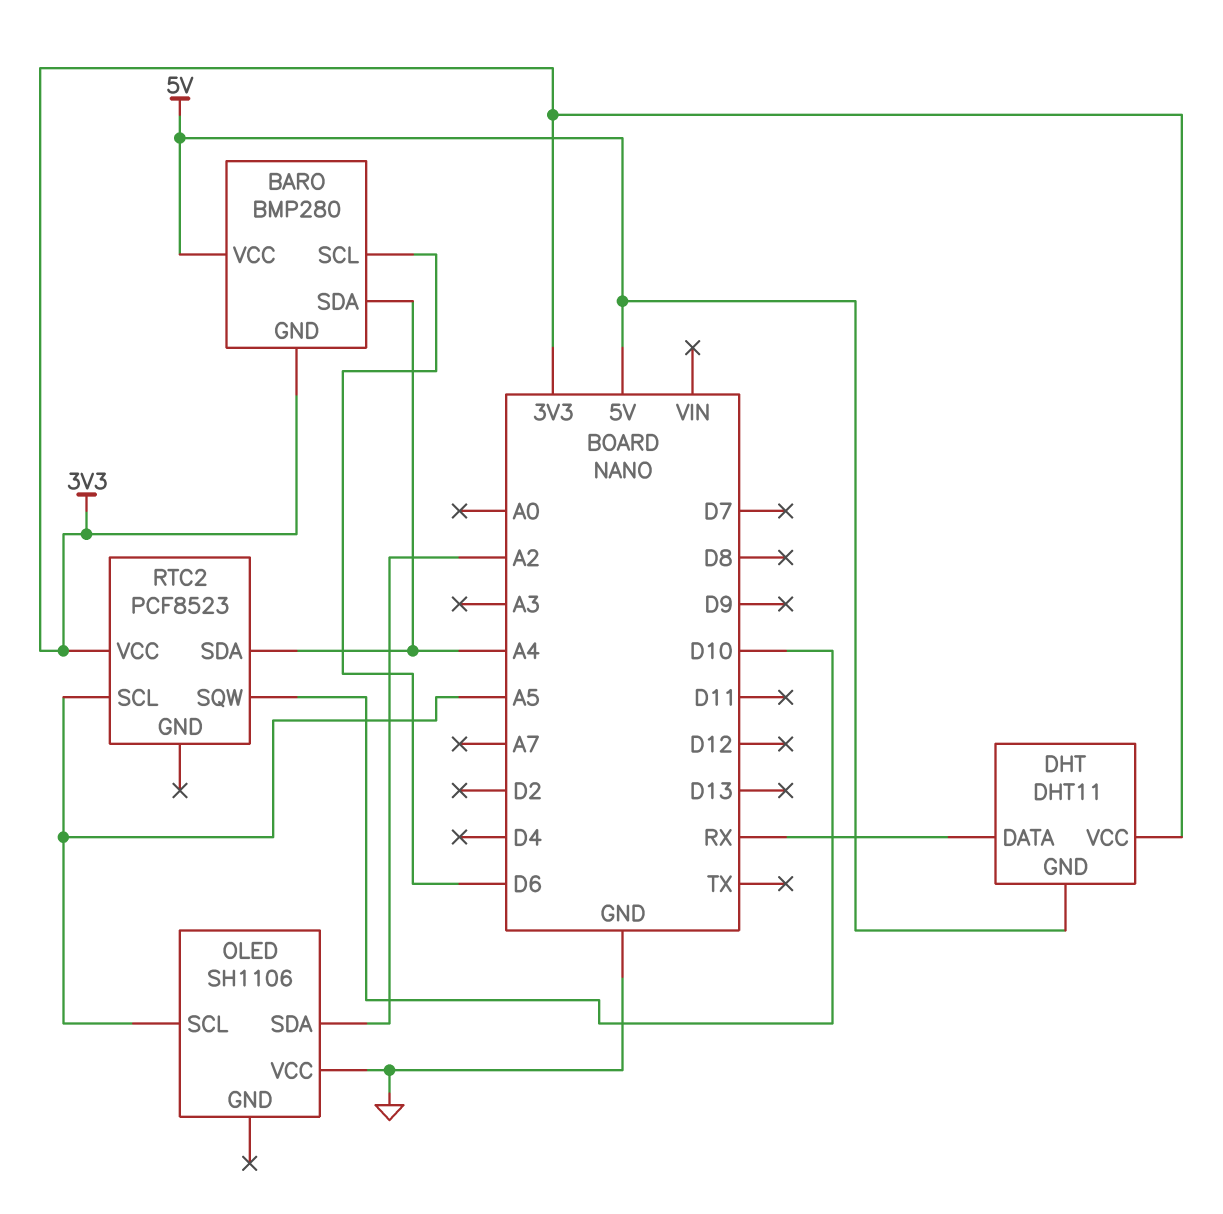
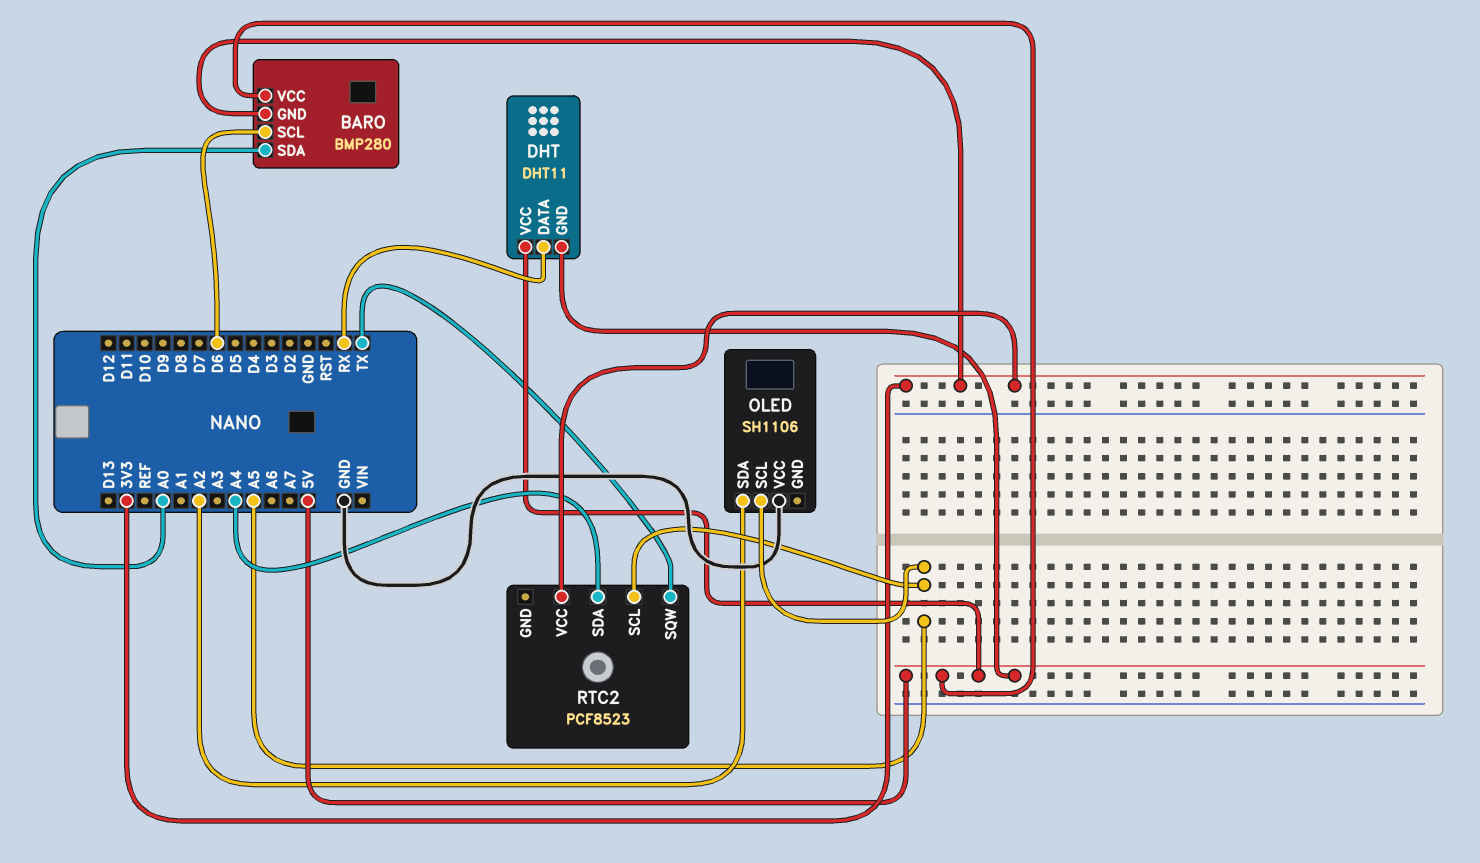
BARO pin SDA: A4 -> A0
DHT pin VCC: 3V3 -> 5V
RTC2 pin SQW: D10 -> TX

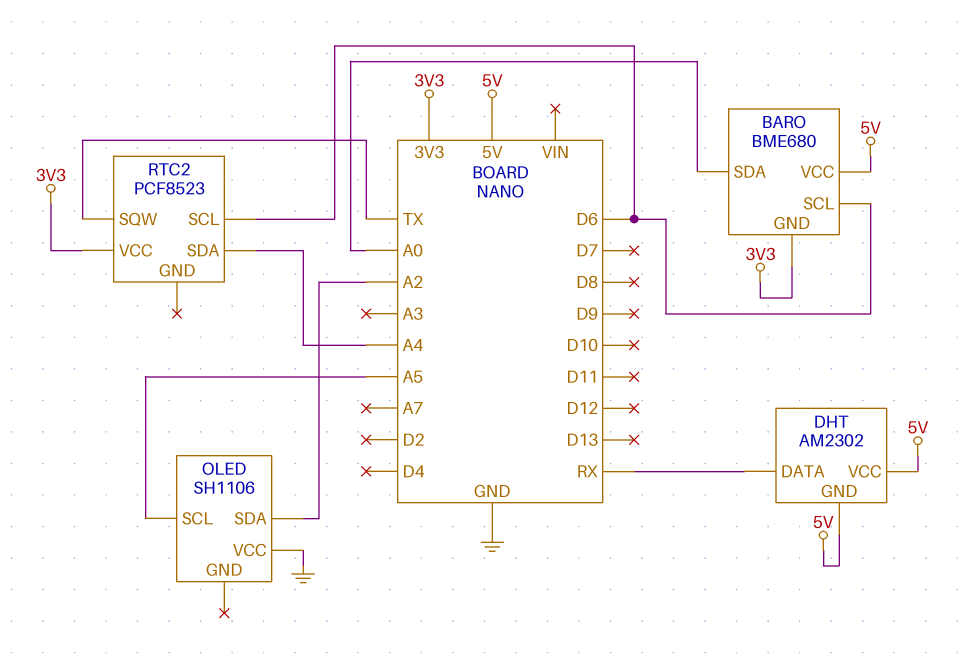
BARO: BMP280 -> BME680
DHT: DHT11 -> AM2302
RTC2 pin SCL: A5 -> D6

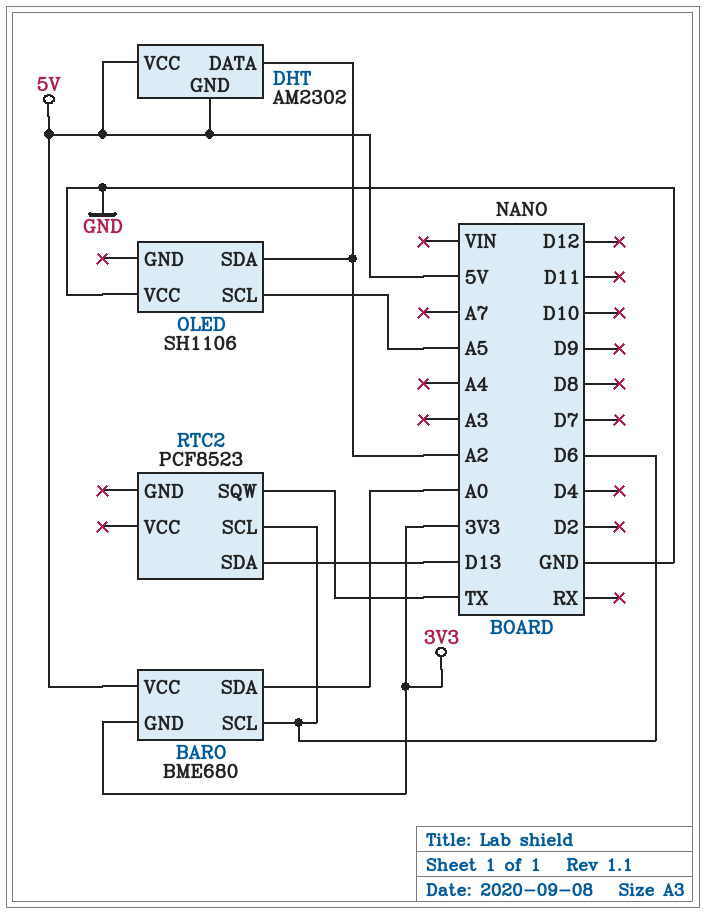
DHT pin DATA: RX -> A2
RTC2 pin SDA: A4 -> D13
RTC2 pin VCC: 3V3 -> none

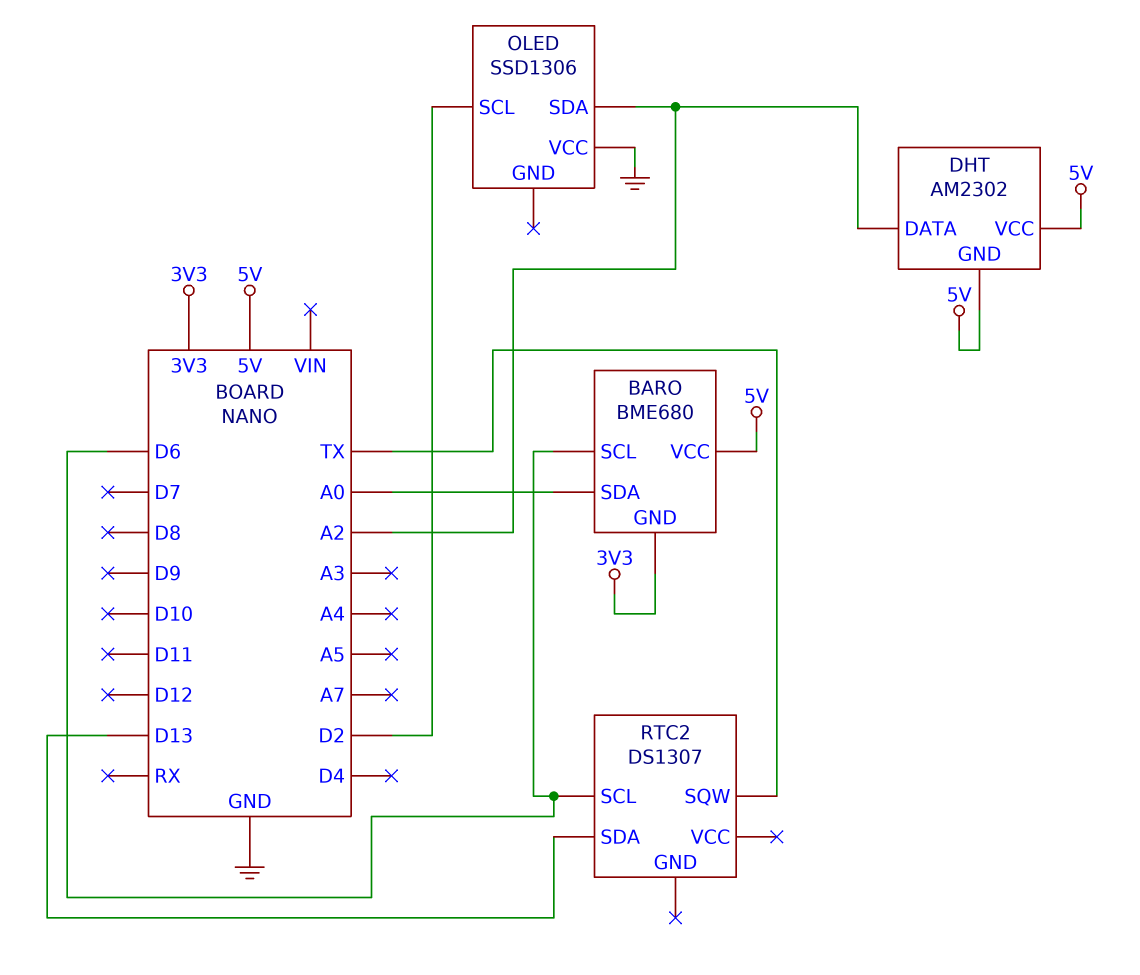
OLED: SH1106 -> SSD1306
OLED pin SCL: A5 -> D2
RTC2: PCF8523 -> DS1307

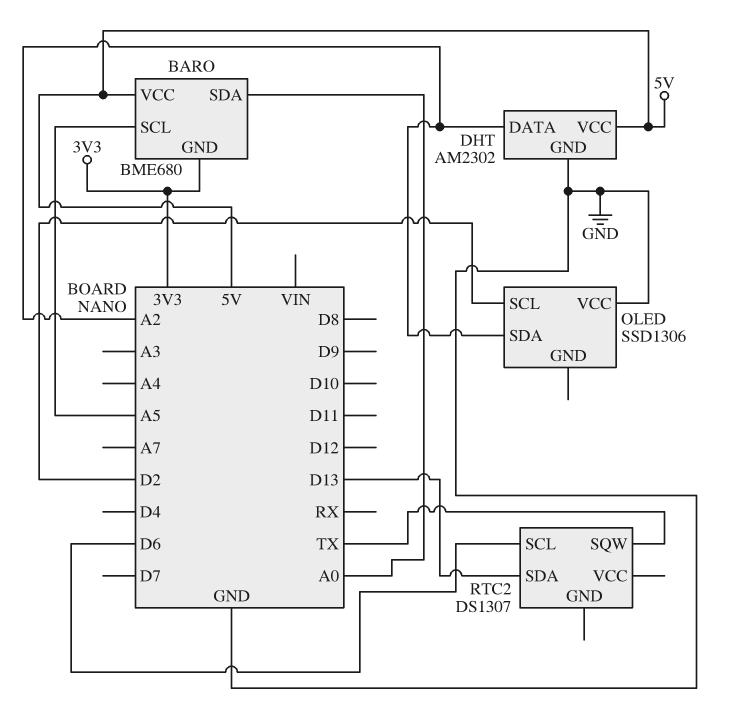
BARO pin SCL: D6 -> A5
DHT pin GND: 5V -> GND

